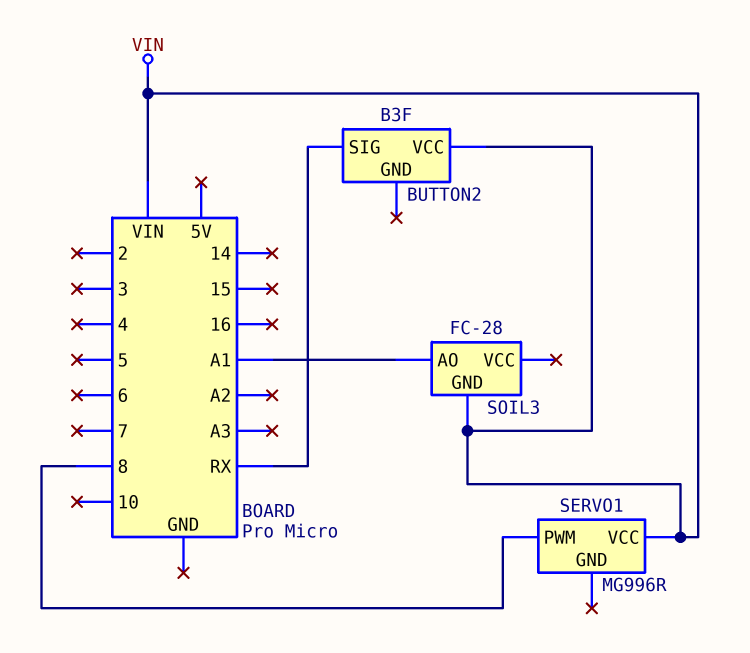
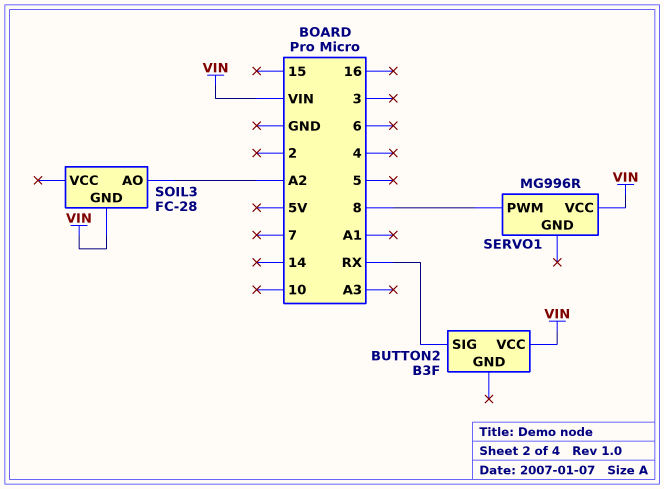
SOIL3 pin AO: A1 -> A2

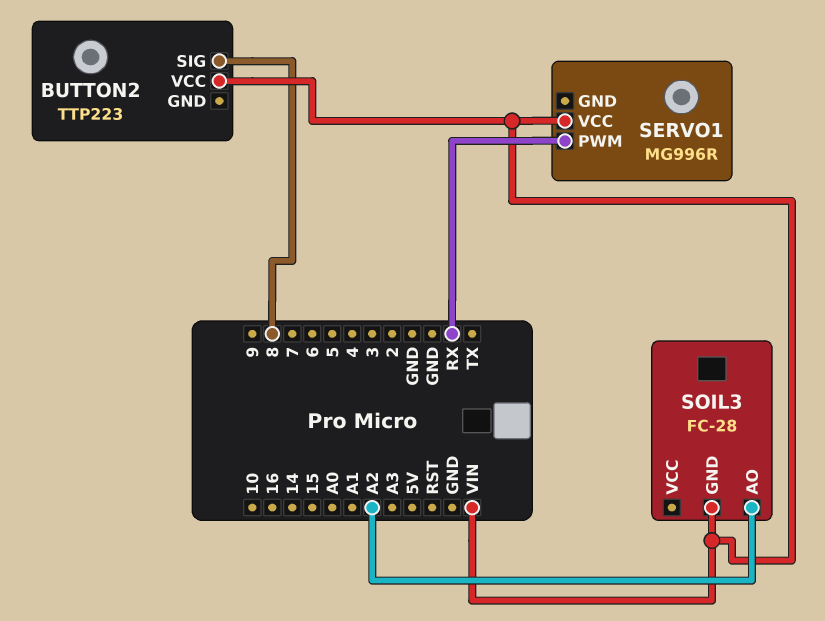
BUTTON2: B3F -> TTP223
BUTTON2 pin SIG: RX -> 8
SERVO1 pin PWM: 8 -> RX

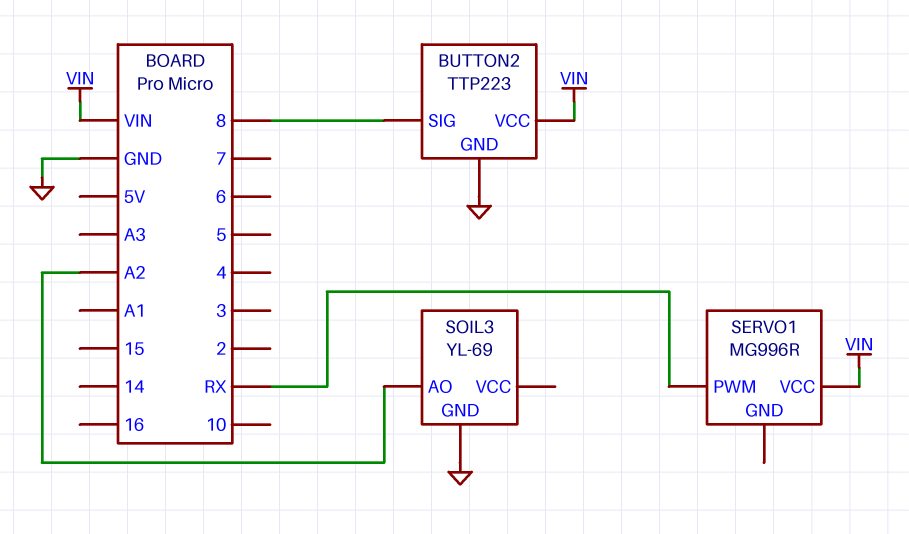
BUTTON2 pin GND: none -> GND
SOIL3: FC-28 -> YL-69
SOIL3 pin GND: VIN -> GND

